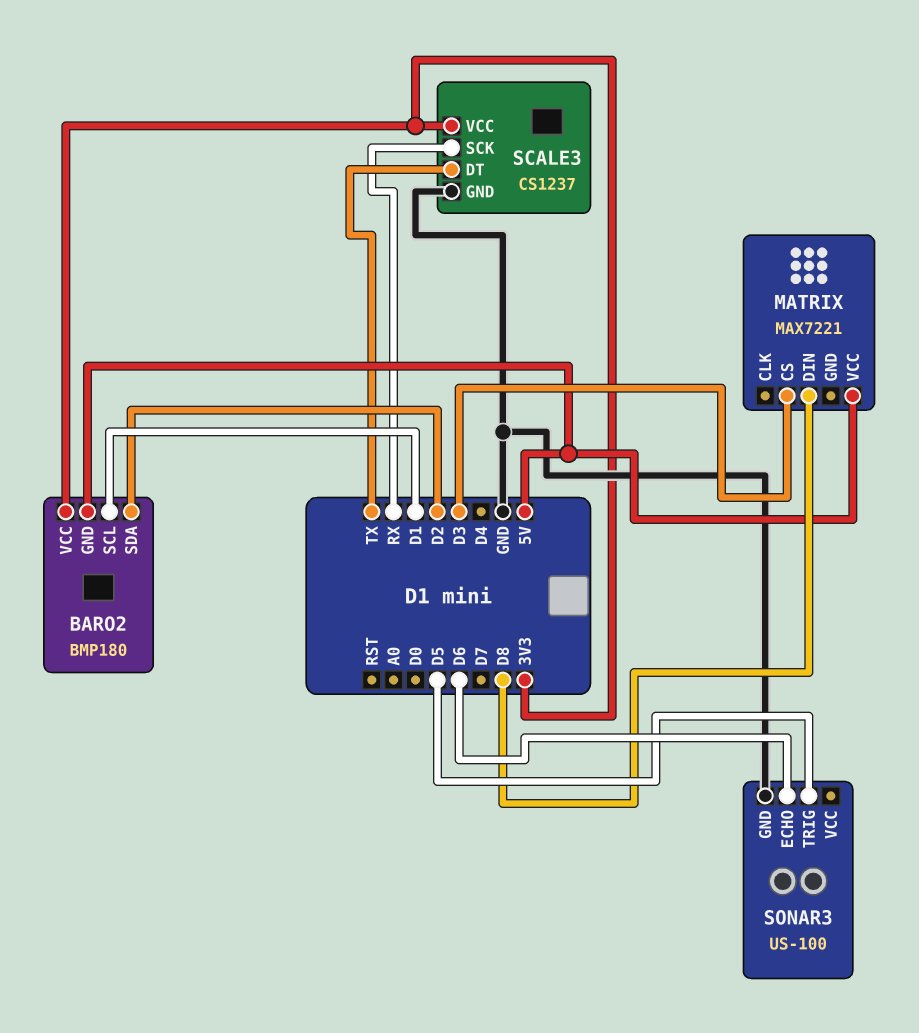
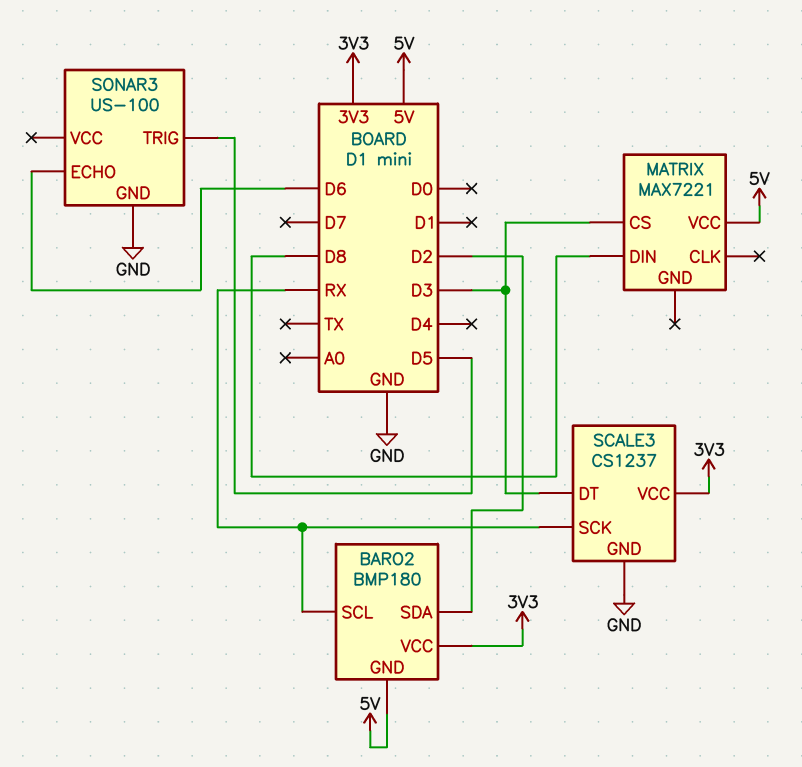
BARO2 pin SCL: D1 -> RX
SCALE3 pin DT: TX -> D3

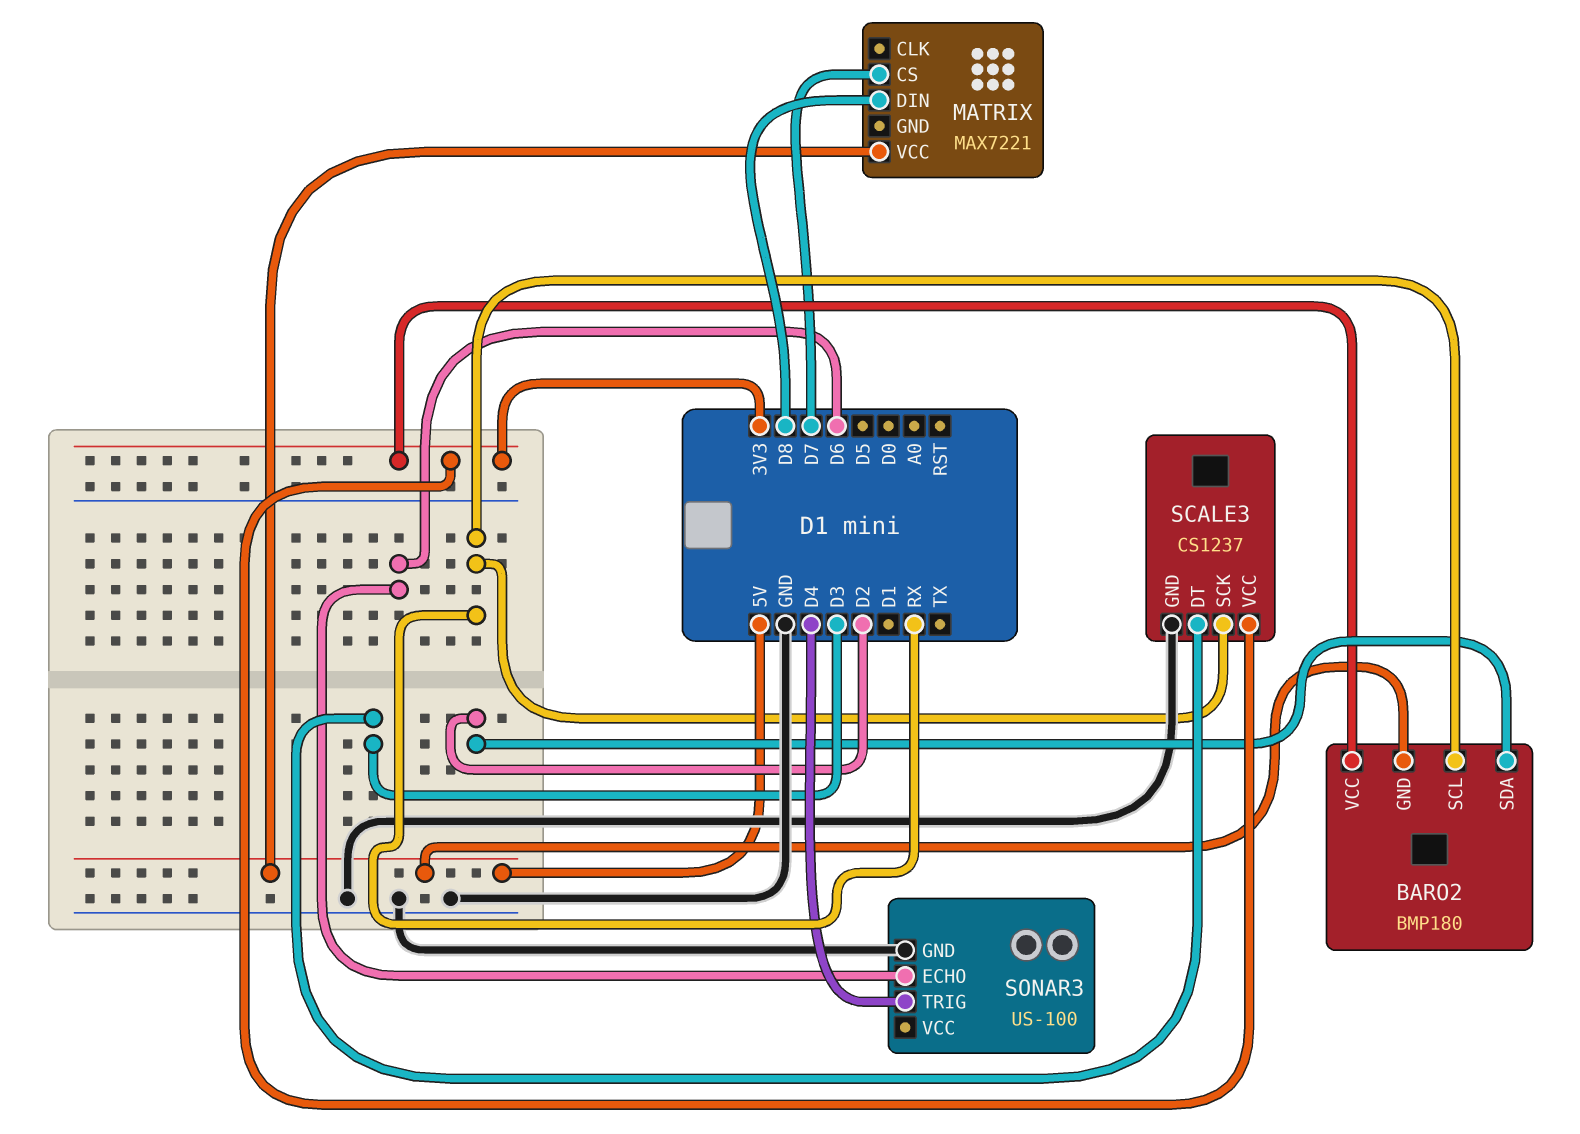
MATRIX pin CS: D3 -> D7
SONAR3 pin TRIG: D5 -> D4

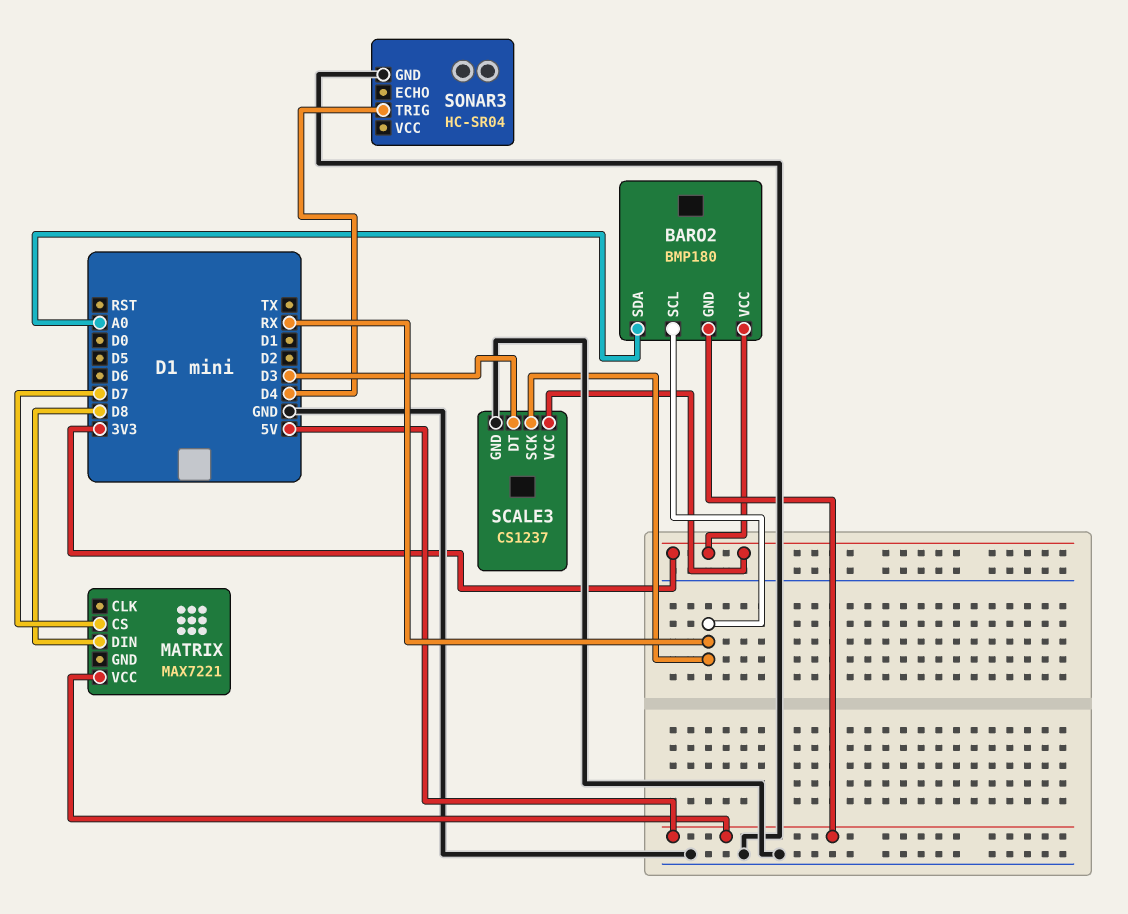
BARO2 pin SDA: D2 -> A0
SONAR3: US-100 -> HC-SR04
SONAR3 pin ECHO: D6 -> none

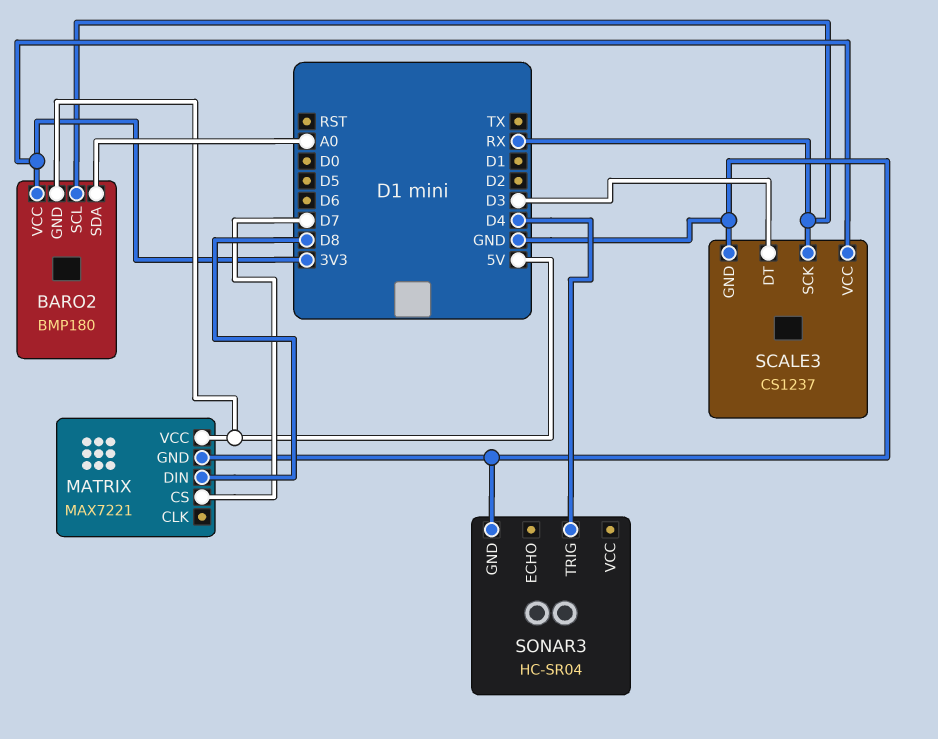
MATRIX pin GND: none -> GND

